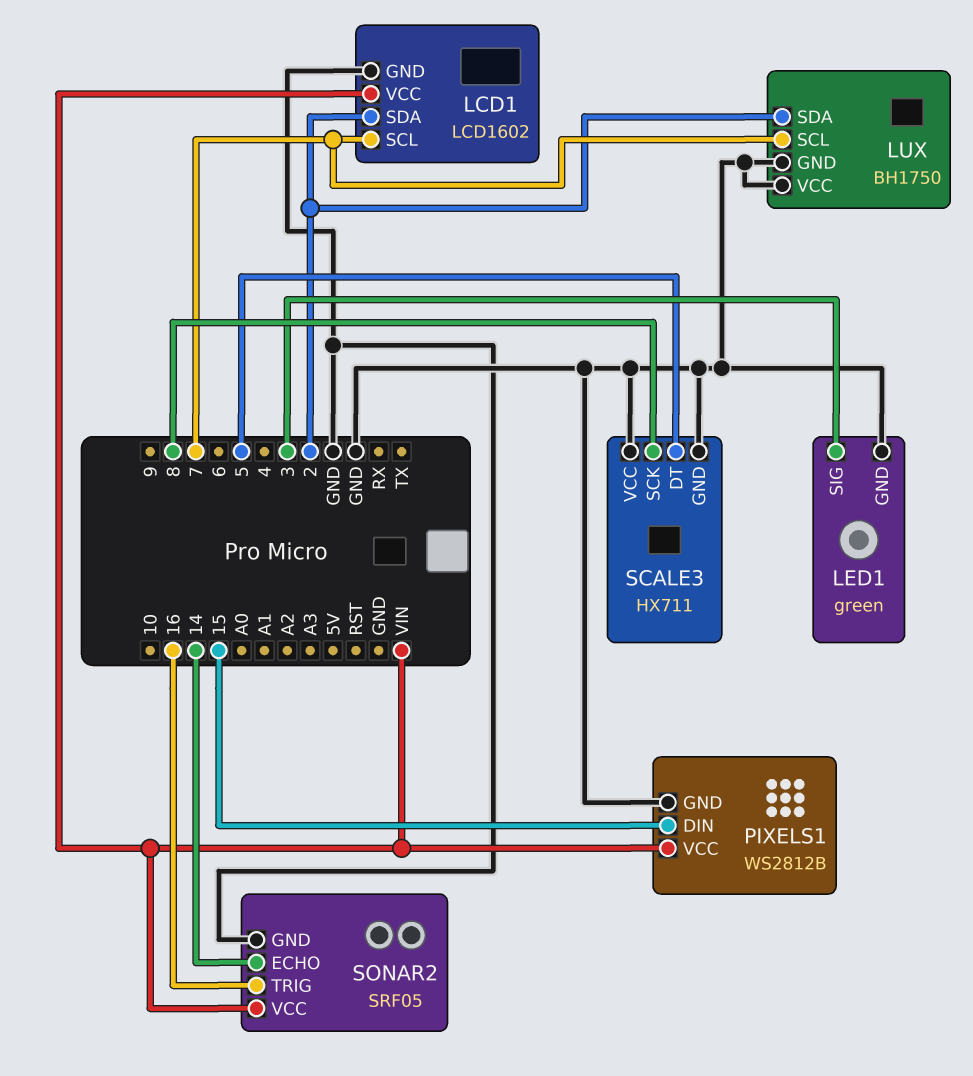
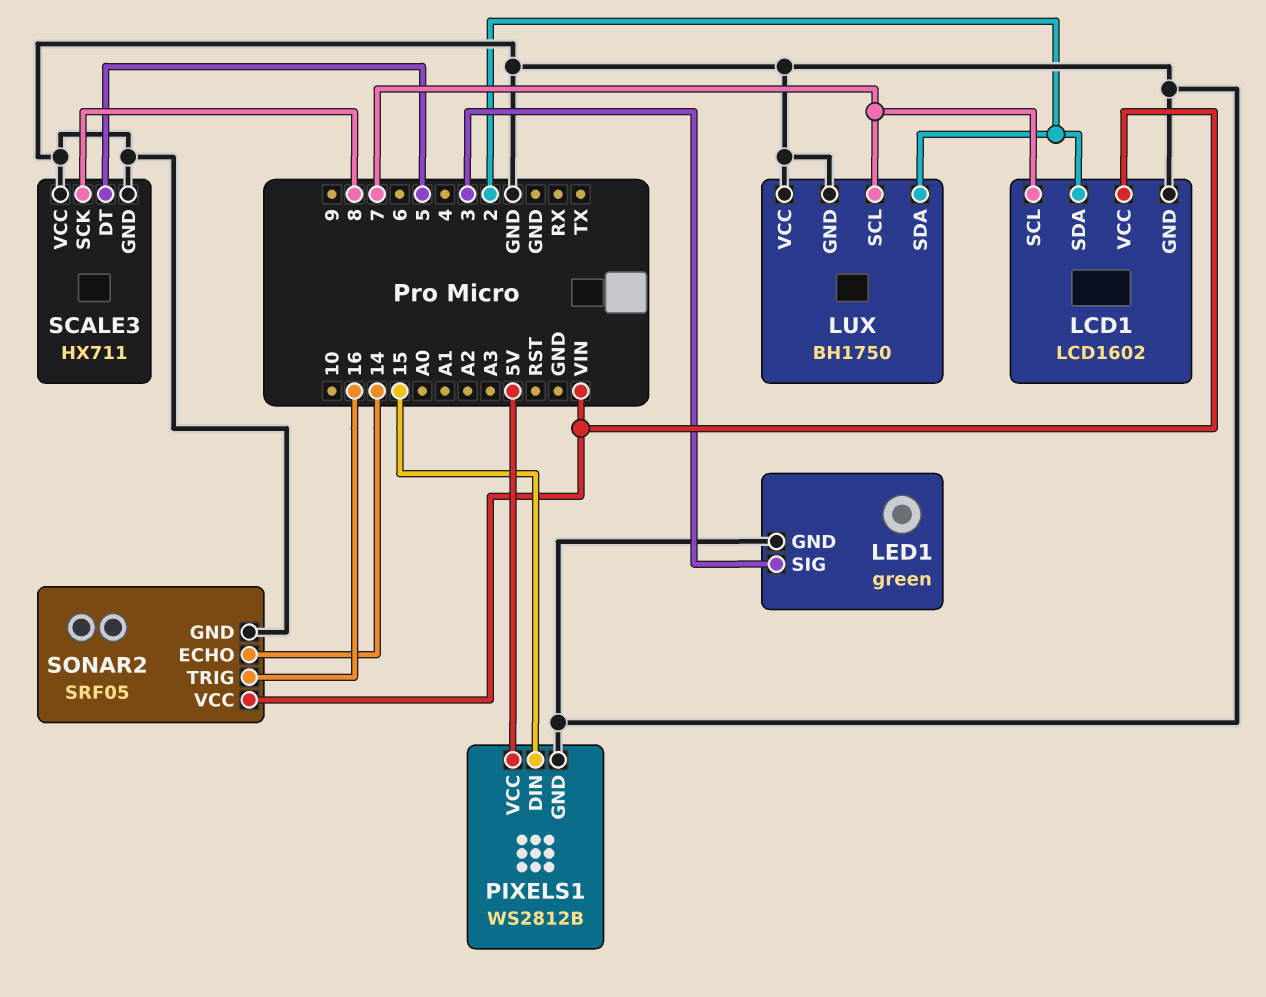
PIXELS1 pin VCC: VIN -> 5V

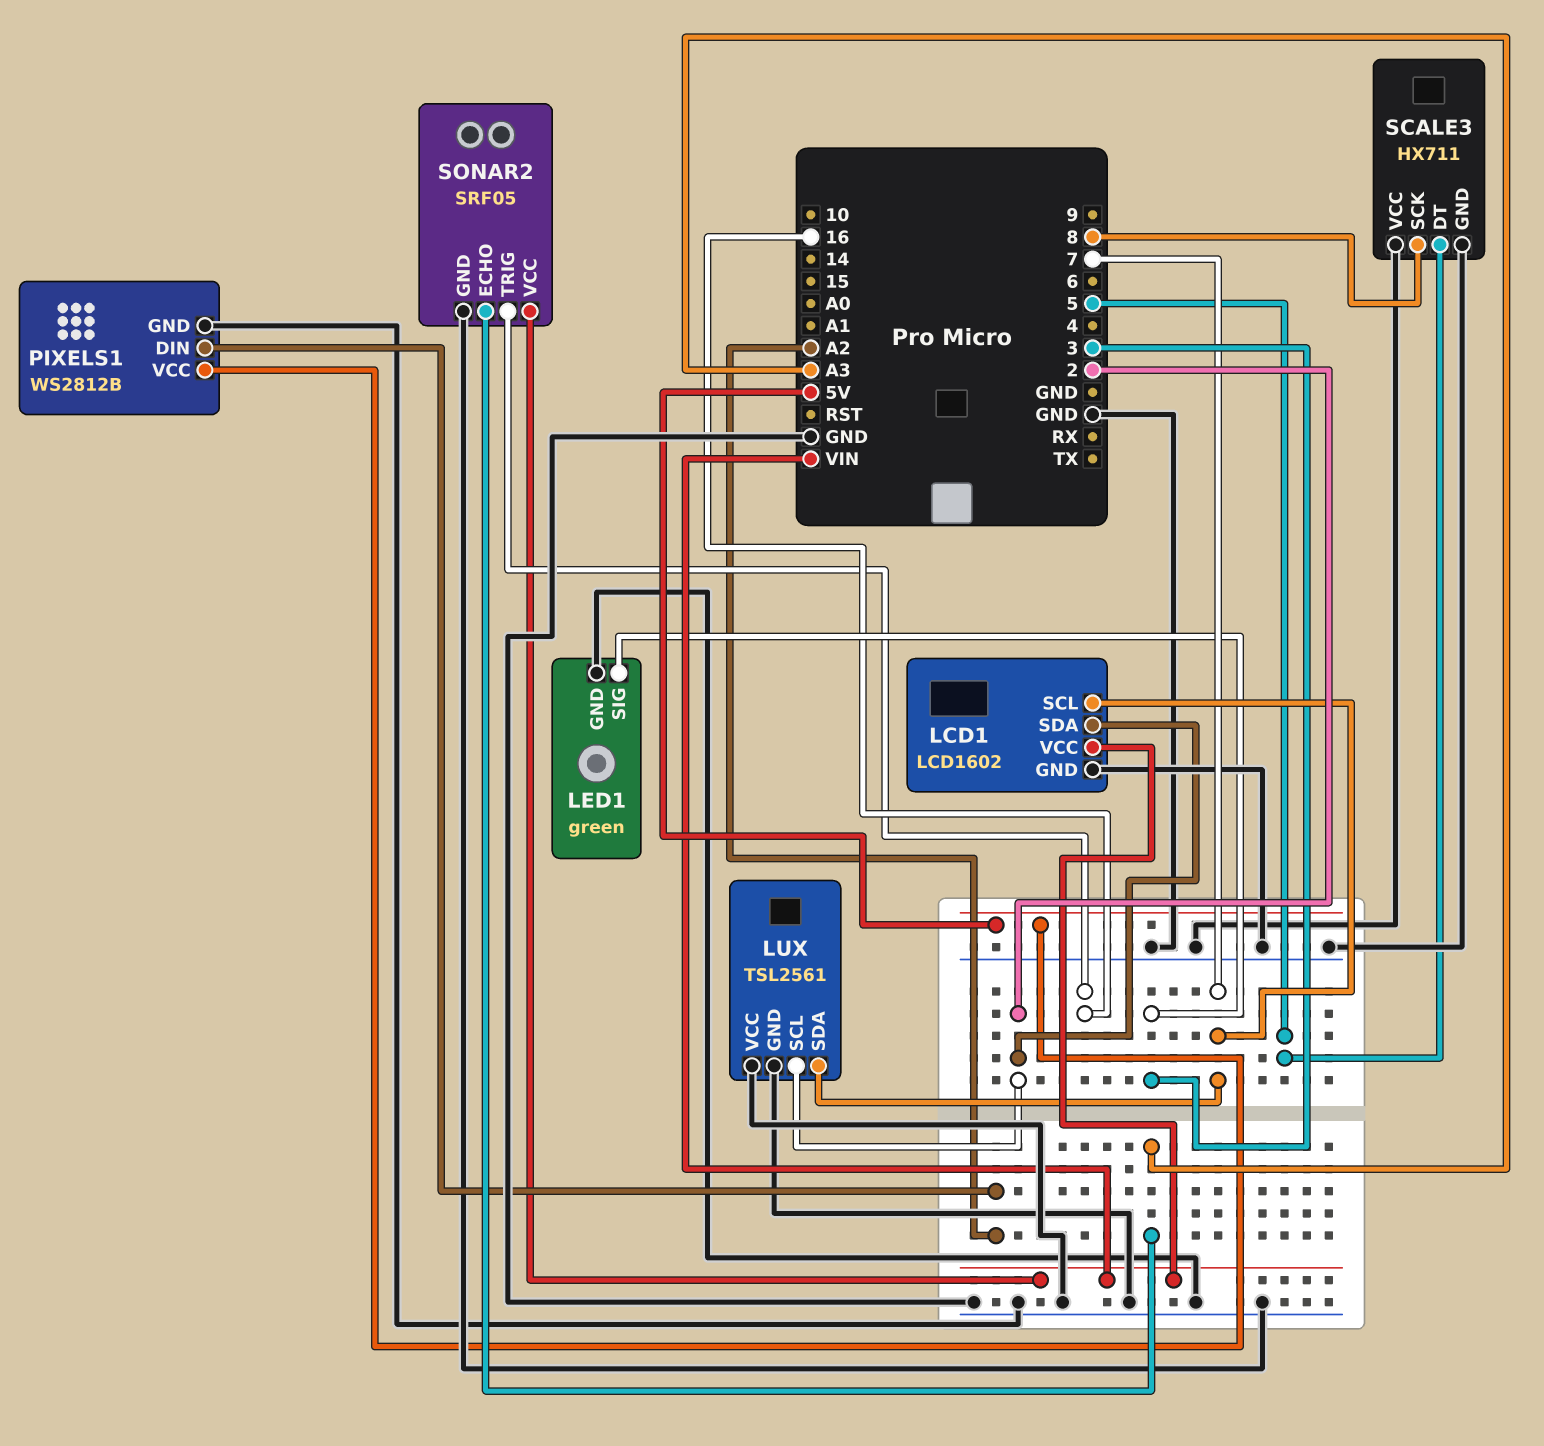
LUX: BH1750 -> TSL2561
LUX pin SCL: 7 -> 2
LUX pin SDA: 2 -> 7
PIXELS1 pin DIN: 15 -> A2
SONAR2 pin ECHO: 14 -> A3

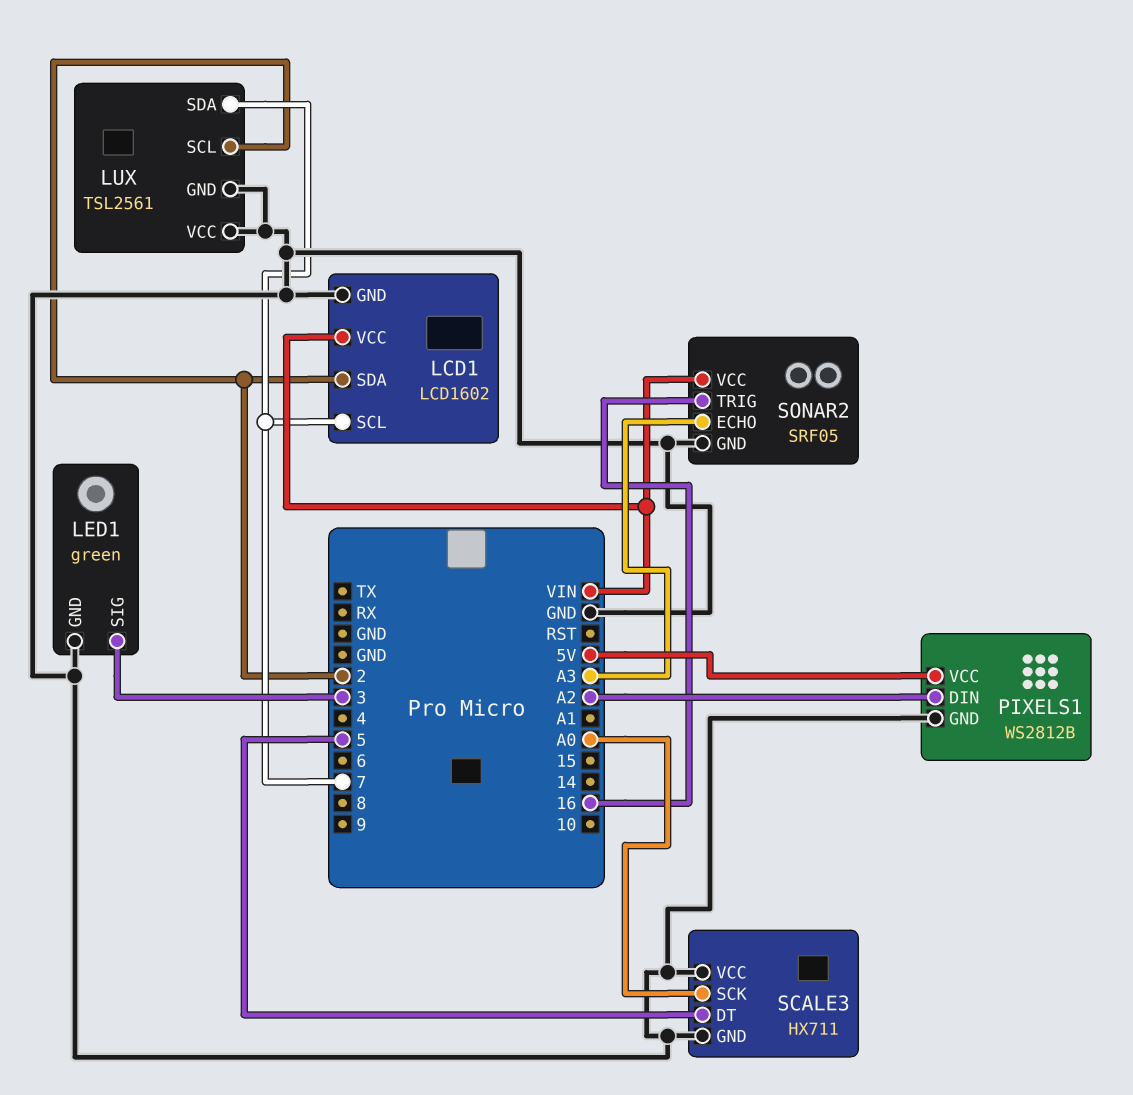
SCALE3 pin SCK: 8 -> A0

